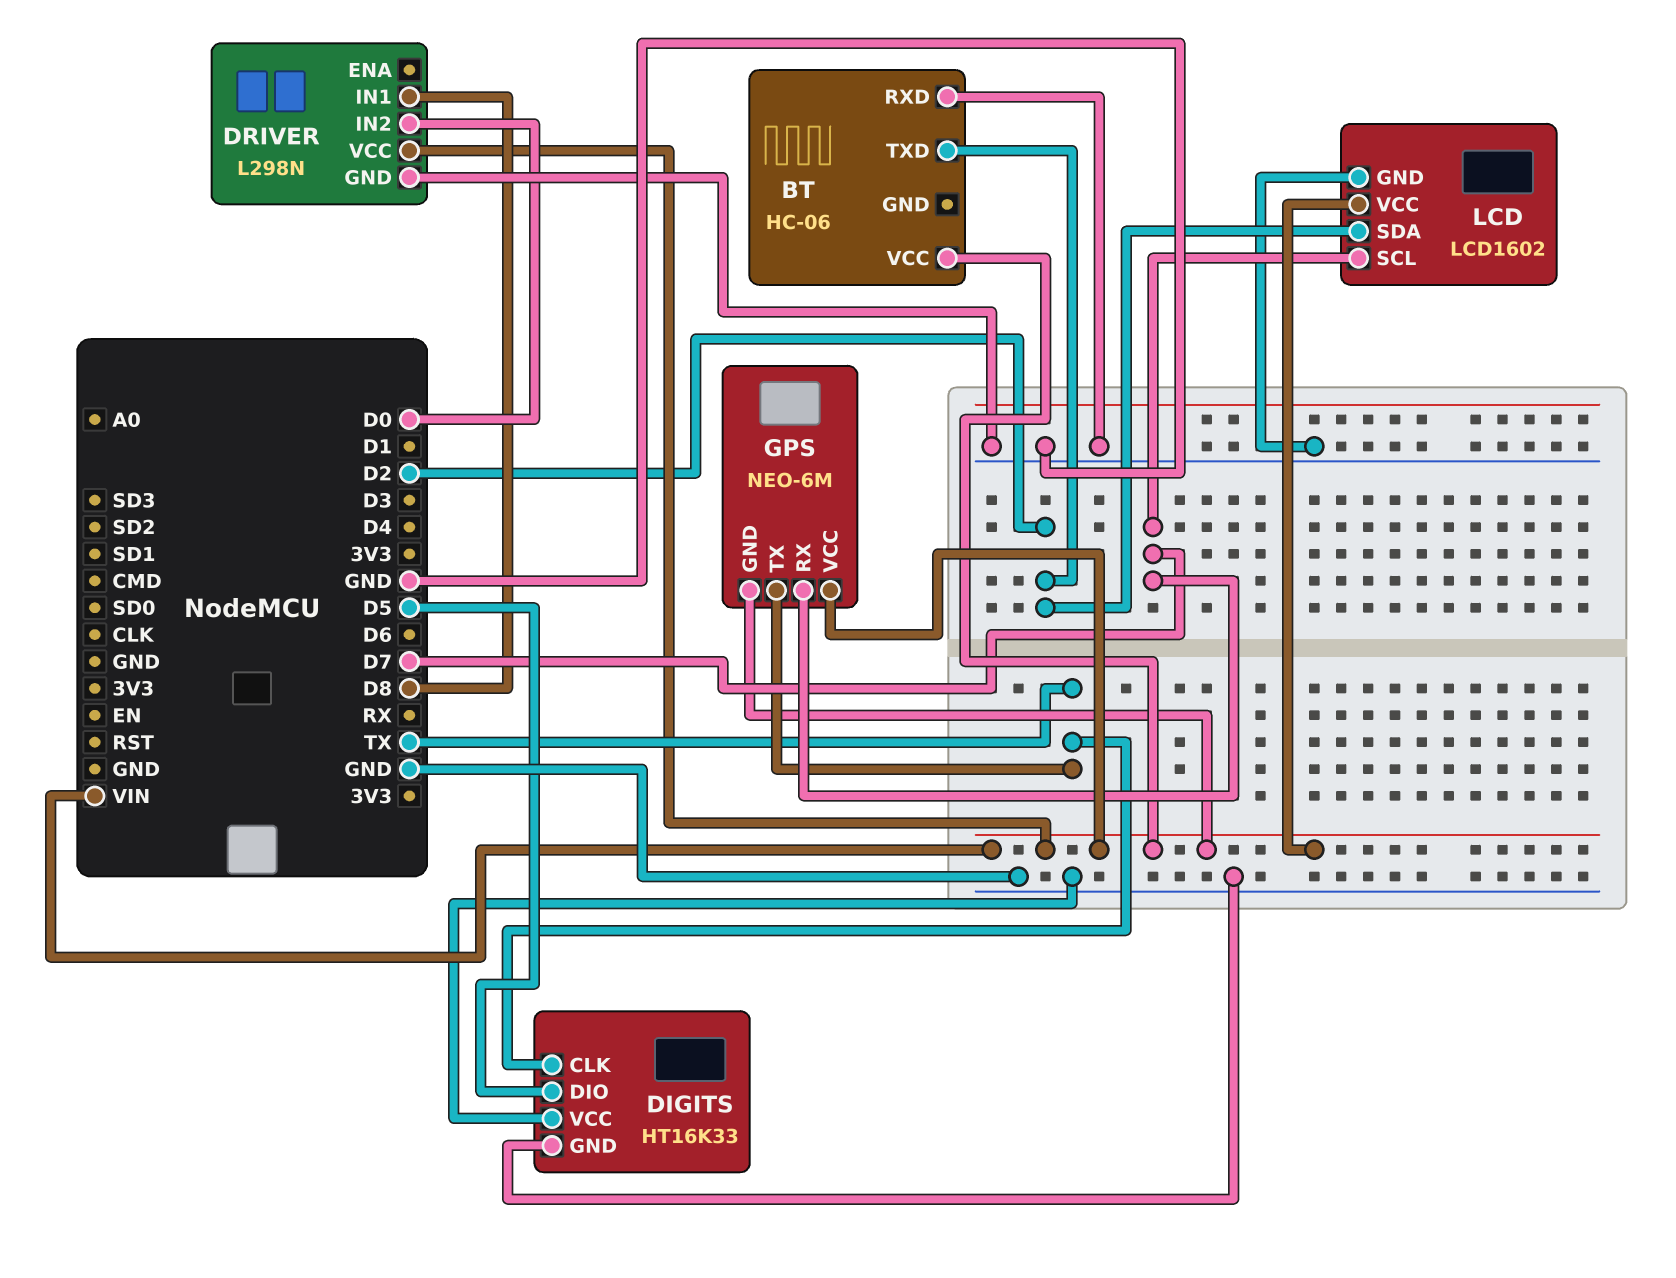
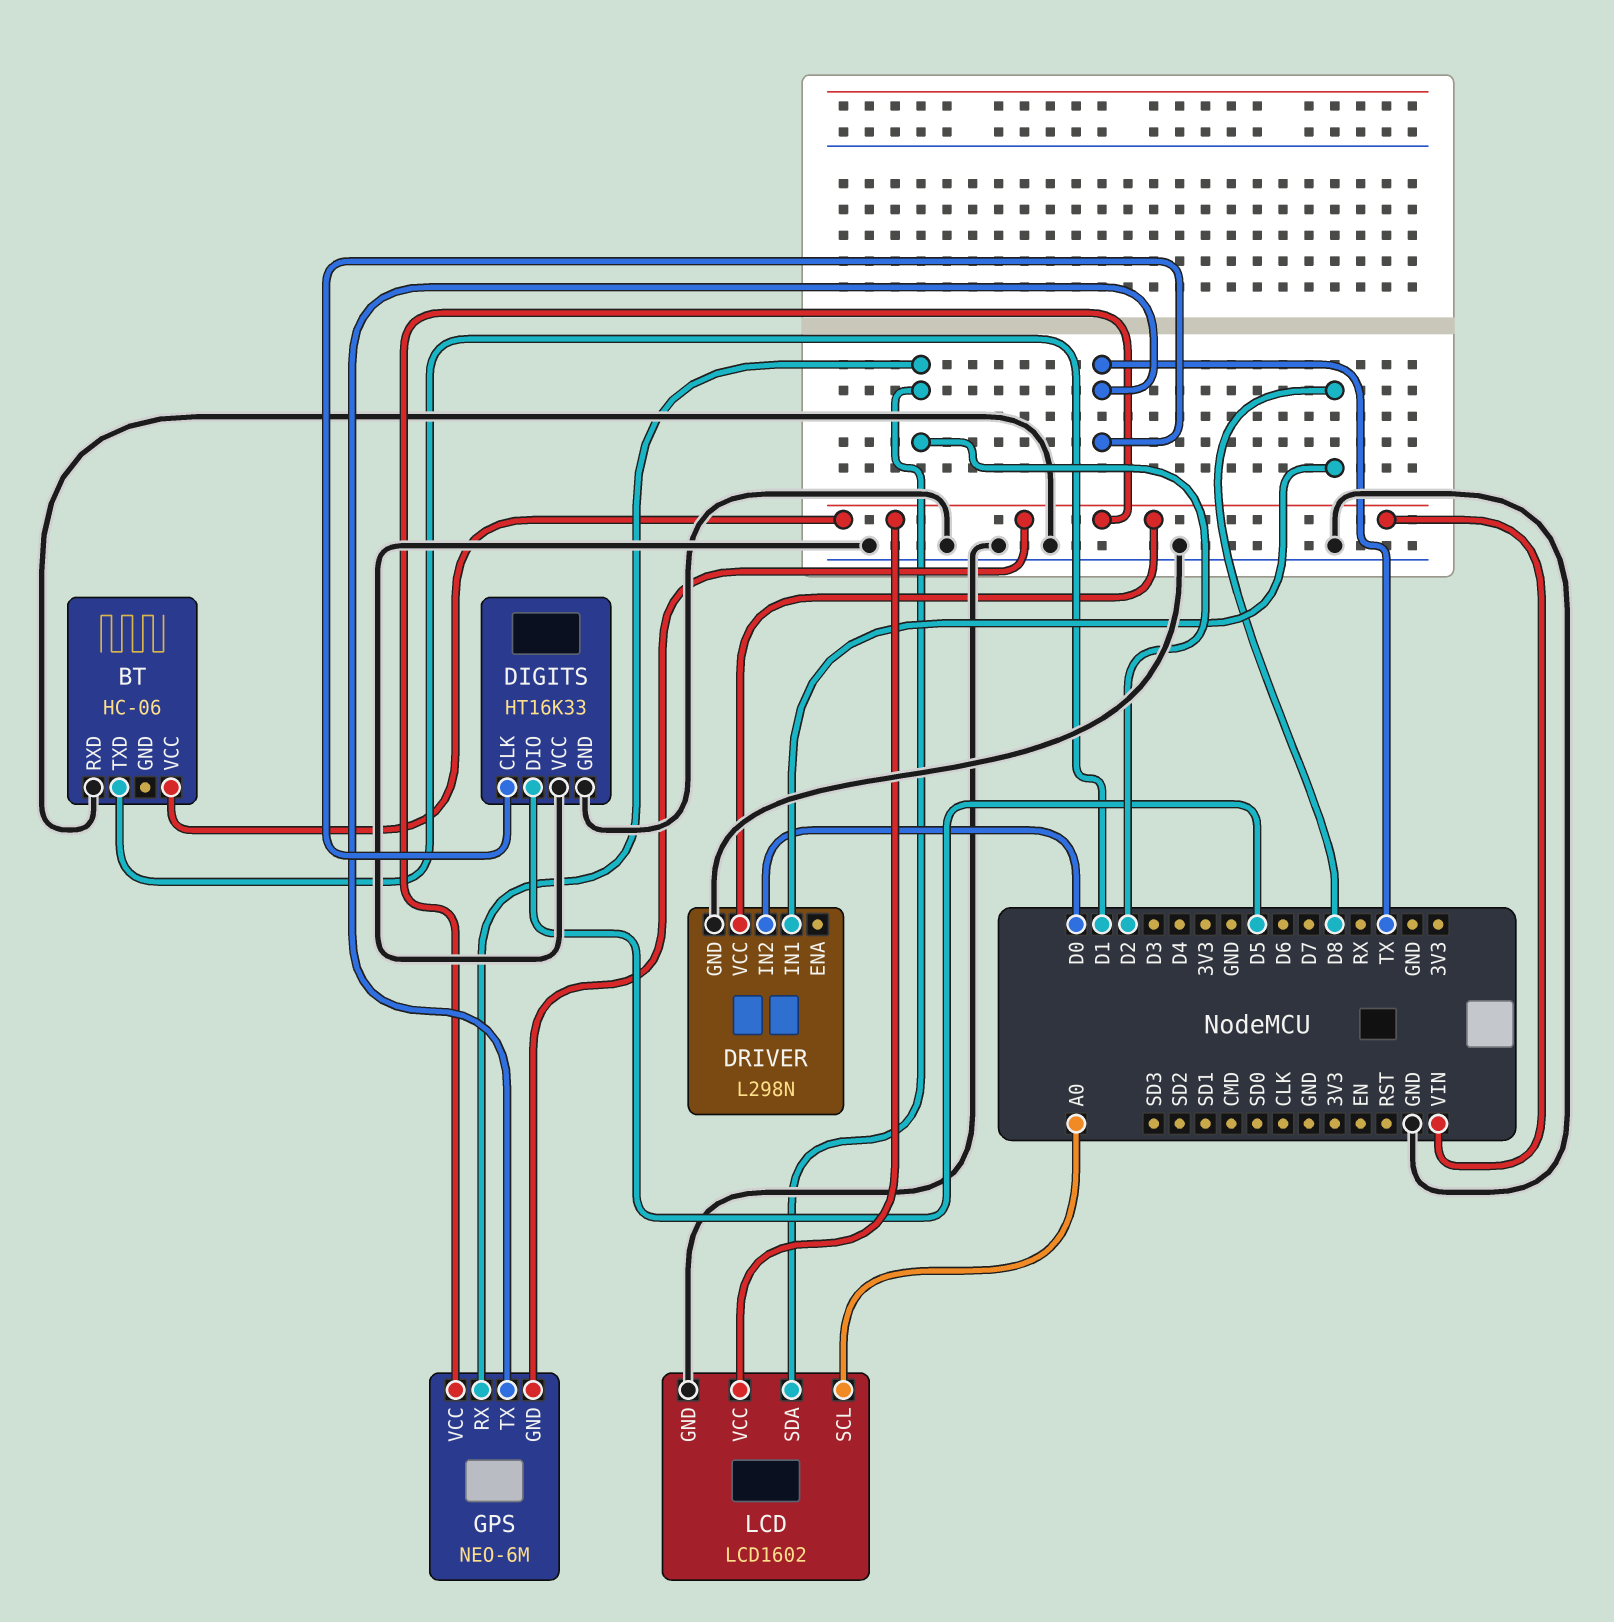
BT pin TXD: D2 -> D1
GPS pin RX: D7 -> D2
LCD pin SCL: D7 -> A0

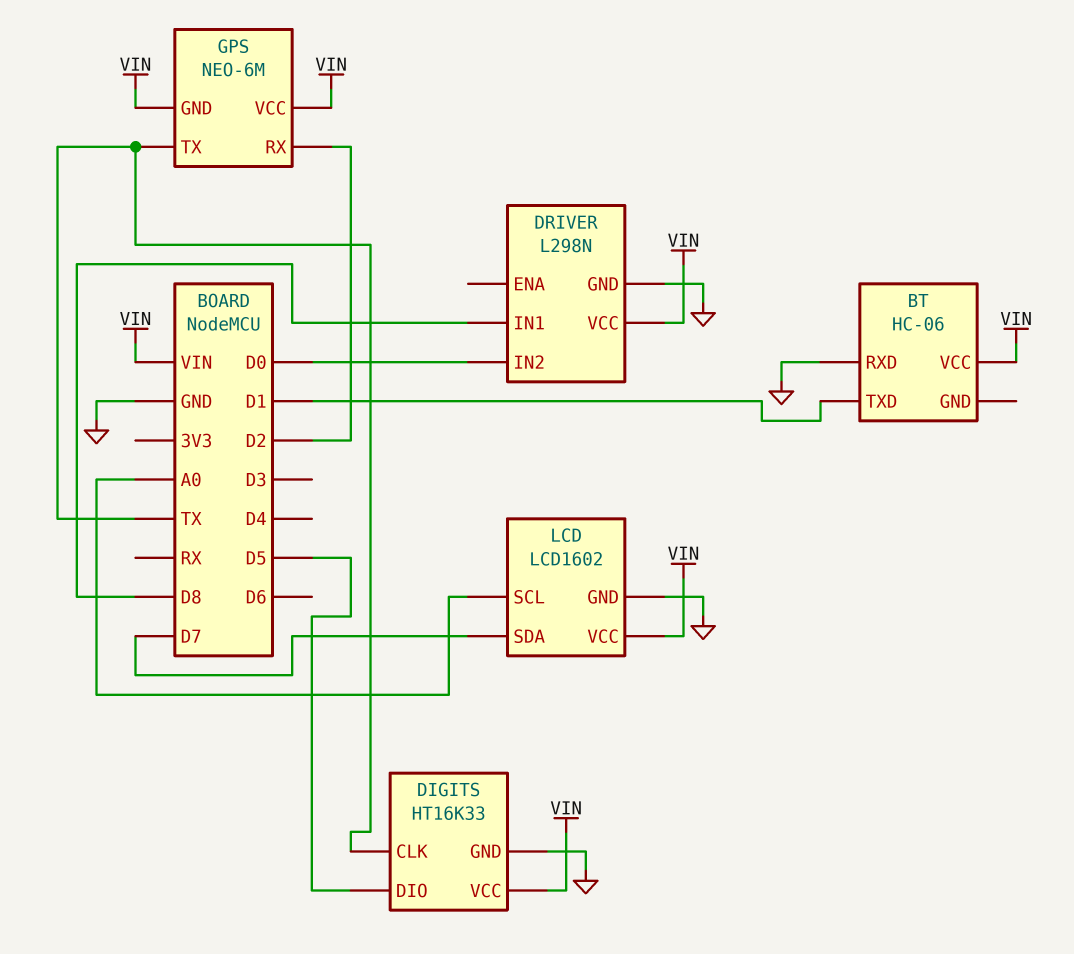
DIGITS pin VCC: GND -> VIN
LCD pin SDA: D2 -> D7

